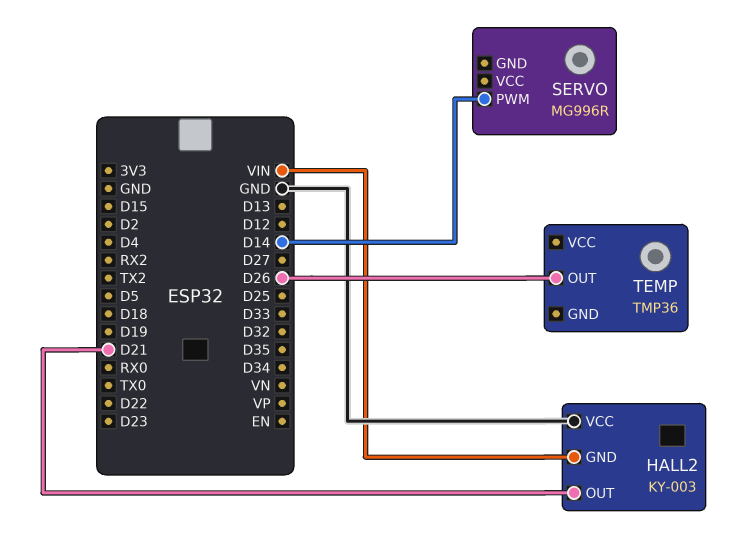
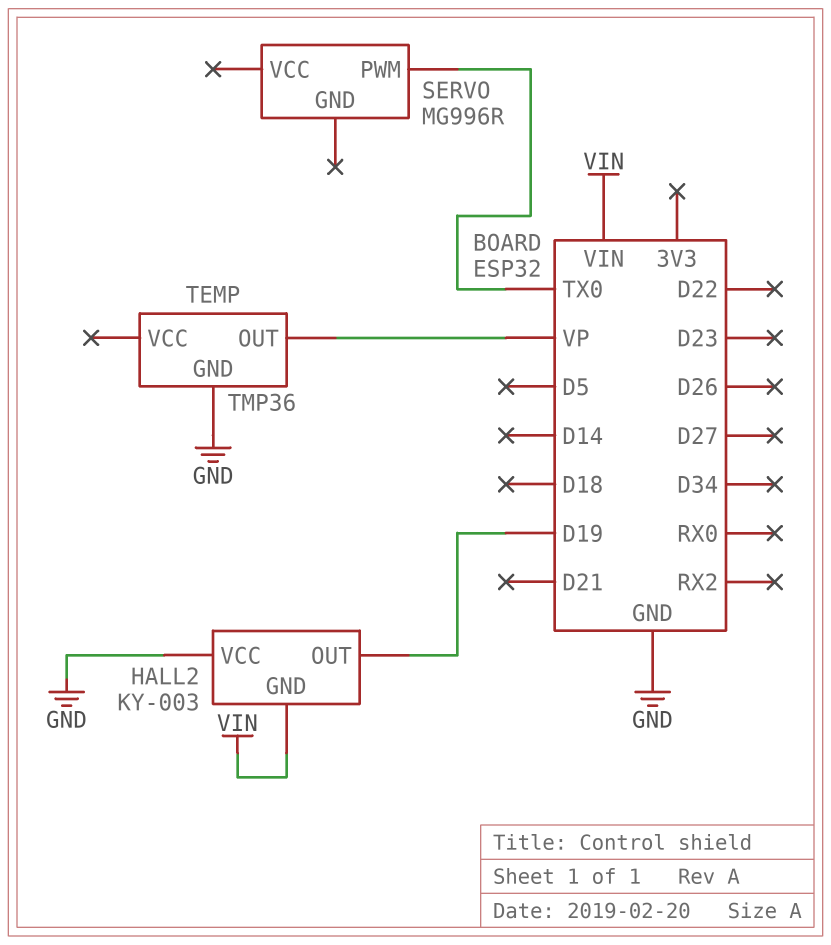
HALL2 pin OUT: D21 -> D19
SERVO pin PWM: D14 -> TX0
TEMP pin GND: none -> GND
TEMP pin OUT: D26 -> VP

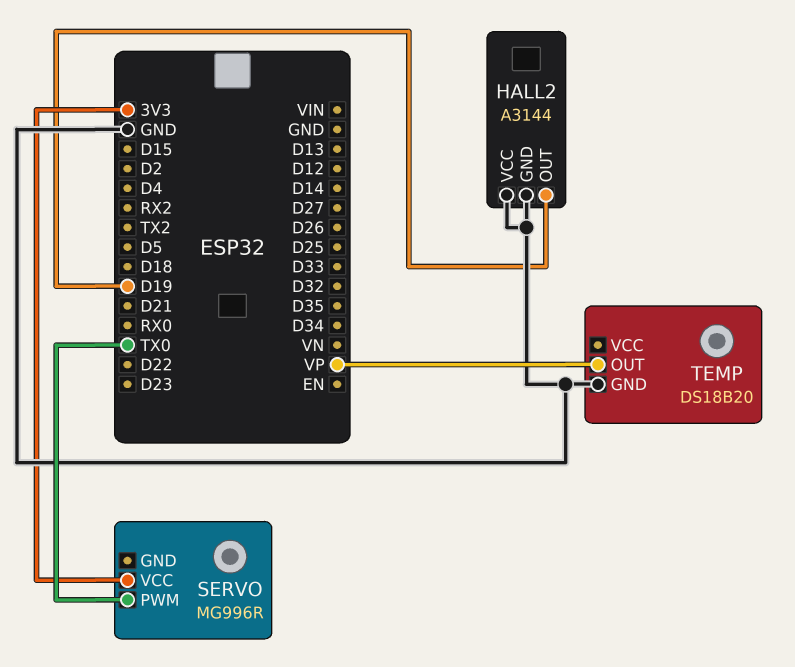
HALL2: KY-003 -> A3144
HALL2 pin GND: VIN -> GND
SERVO pin VCC: none -> 3V3
TEMP: TMP36 -> DS18B20

